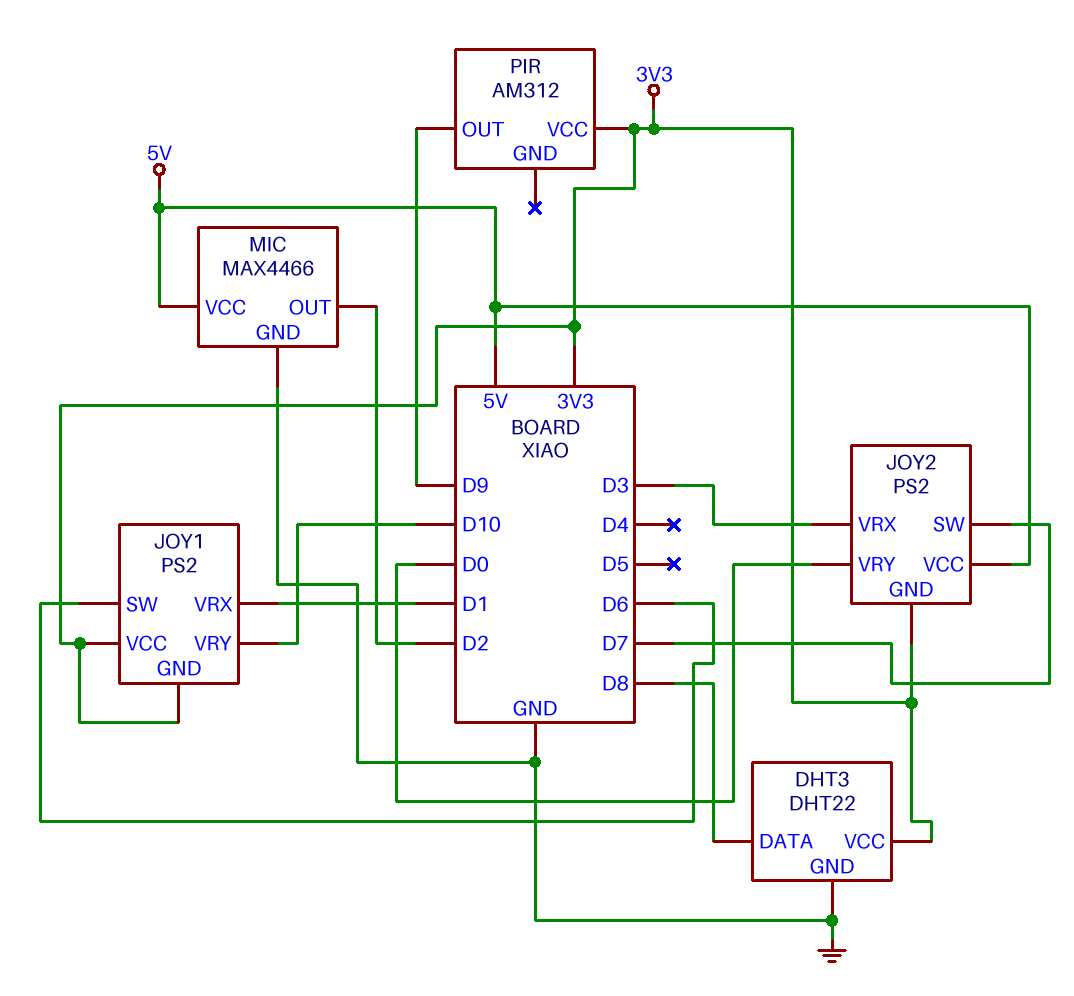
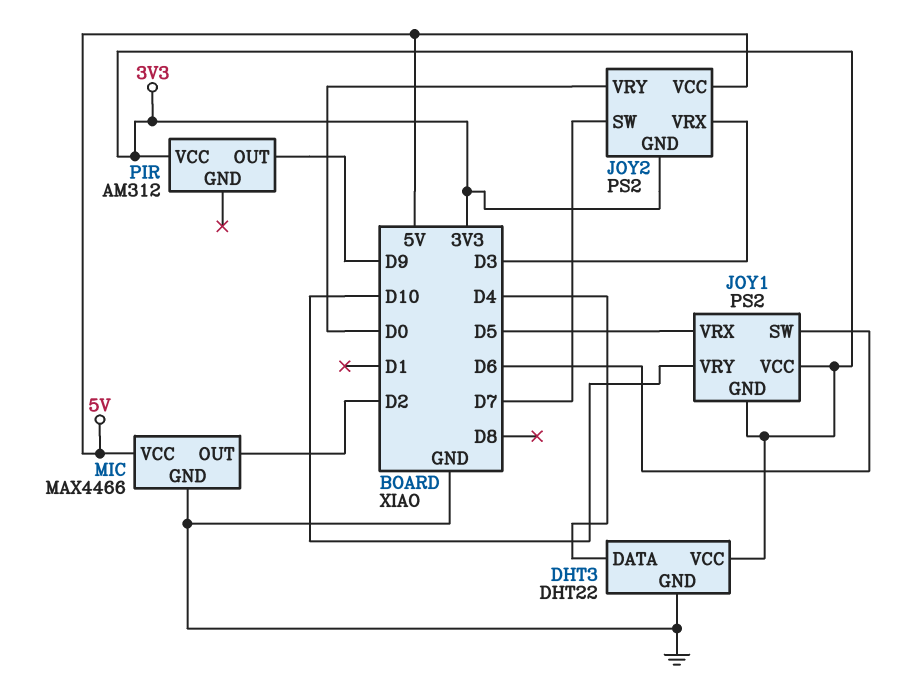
DHT3 pin DATA: D8 -> D4
JOY1 pin VRX: D1 -> D5

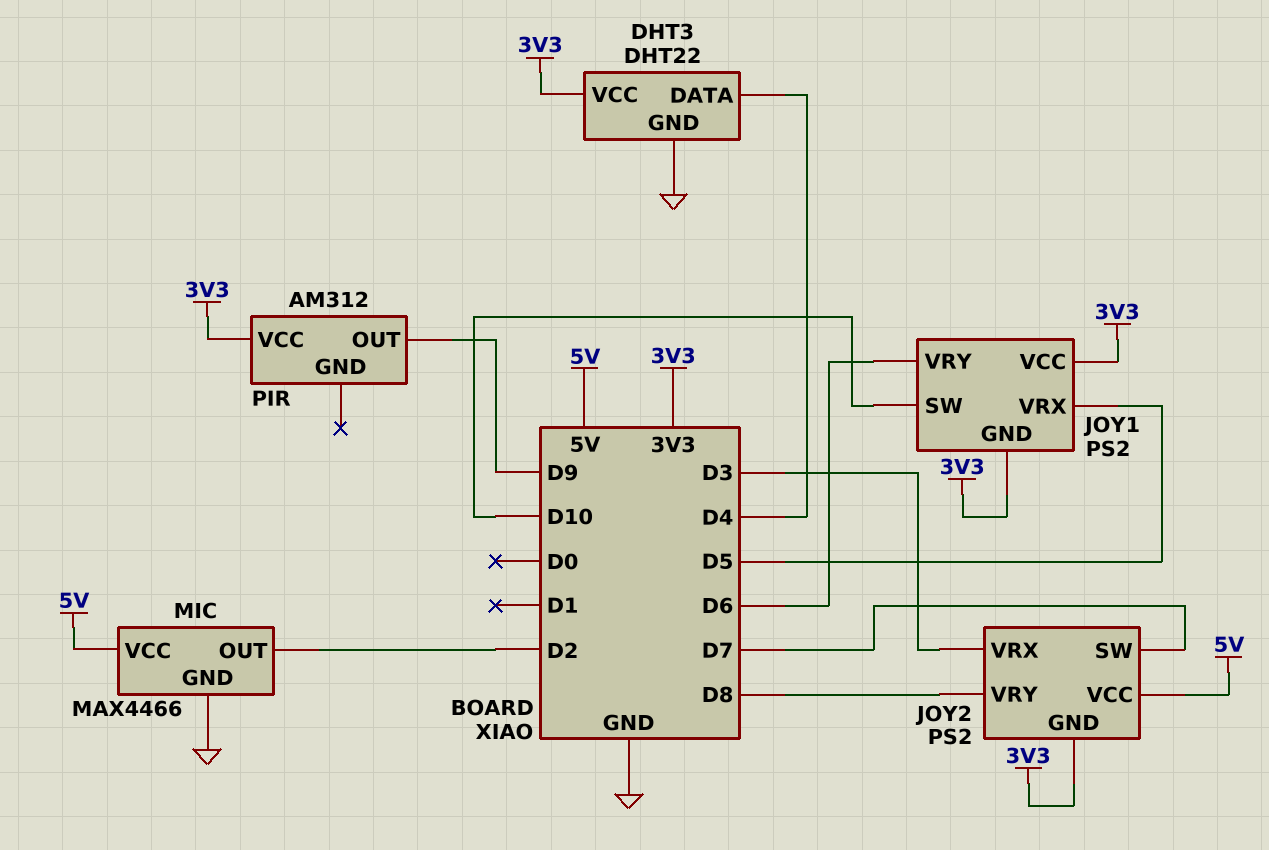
JOY1 pin SW: D6 -> D10
JOY1 pin VRY: D10 -> D6
JOY2 pin VRY: D0 -> D8

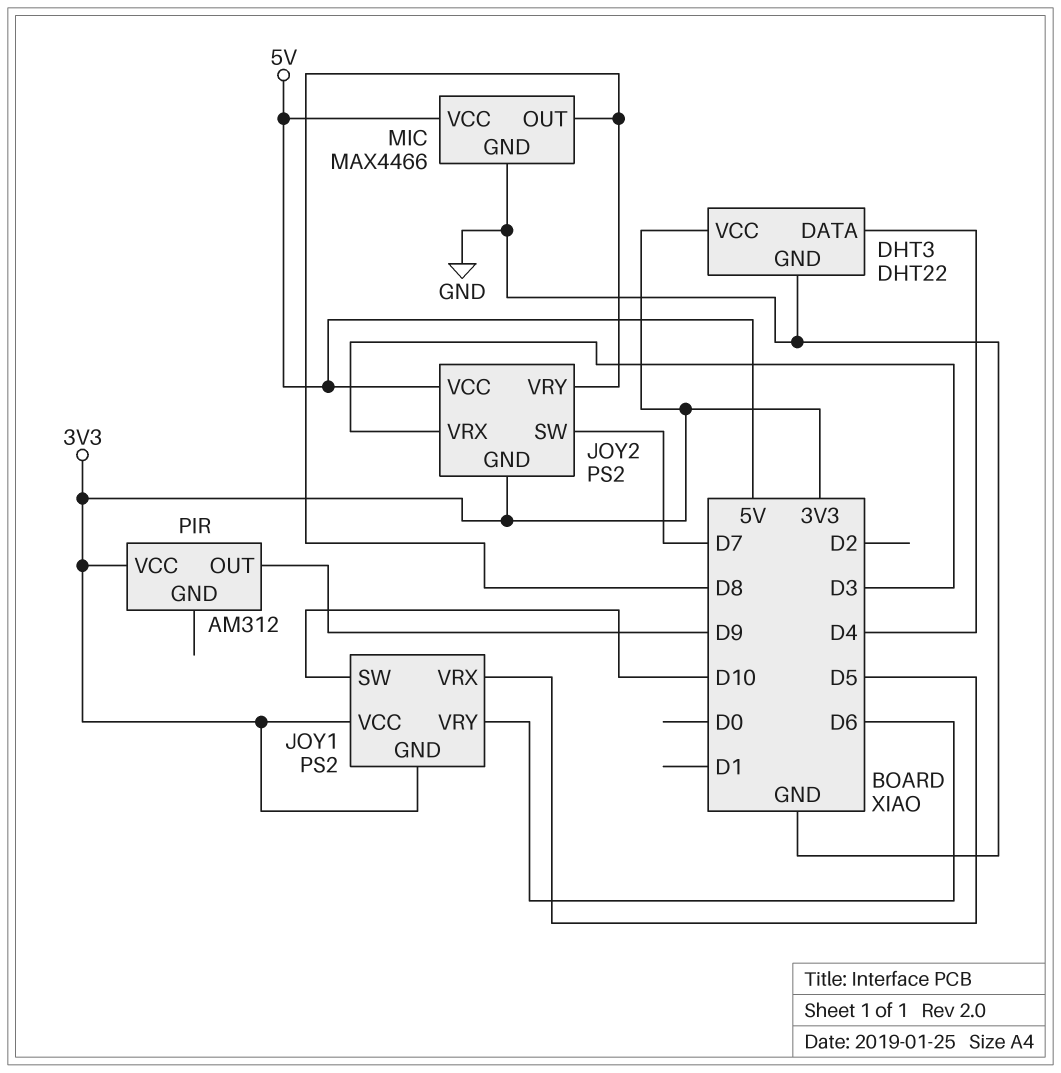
MIC pin OUT: D2 -> D8

